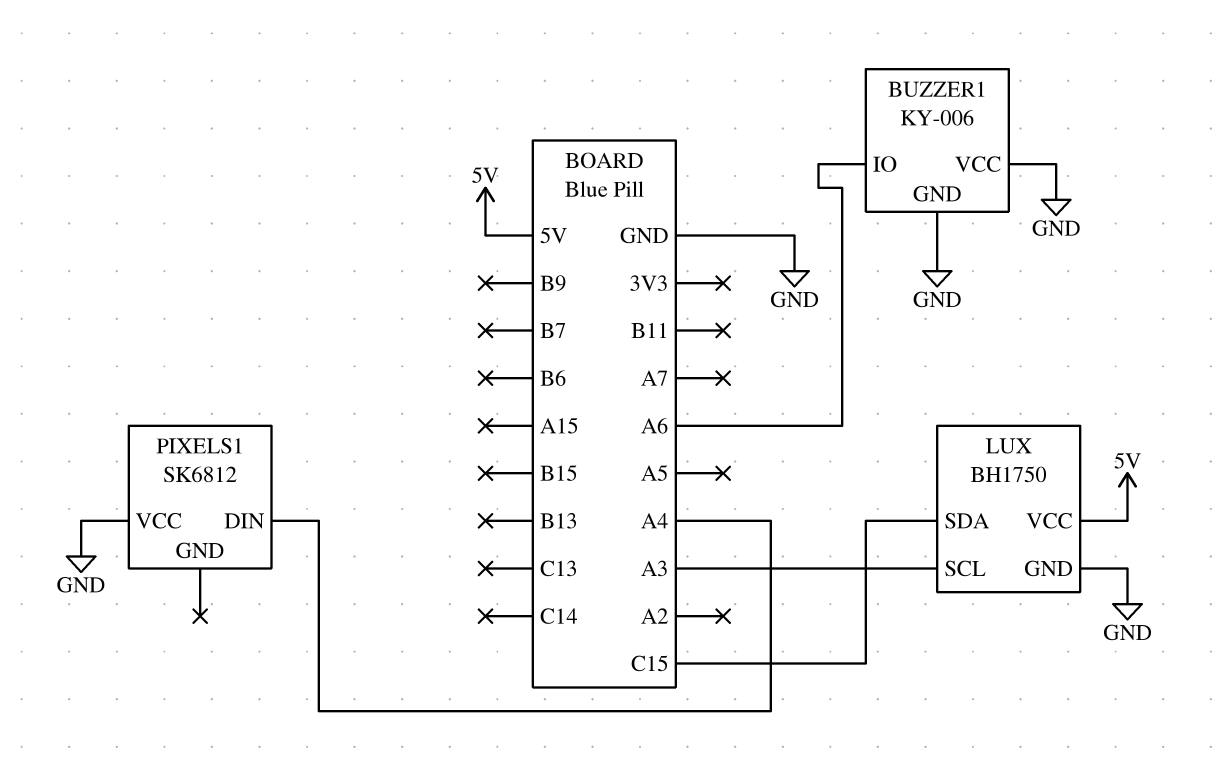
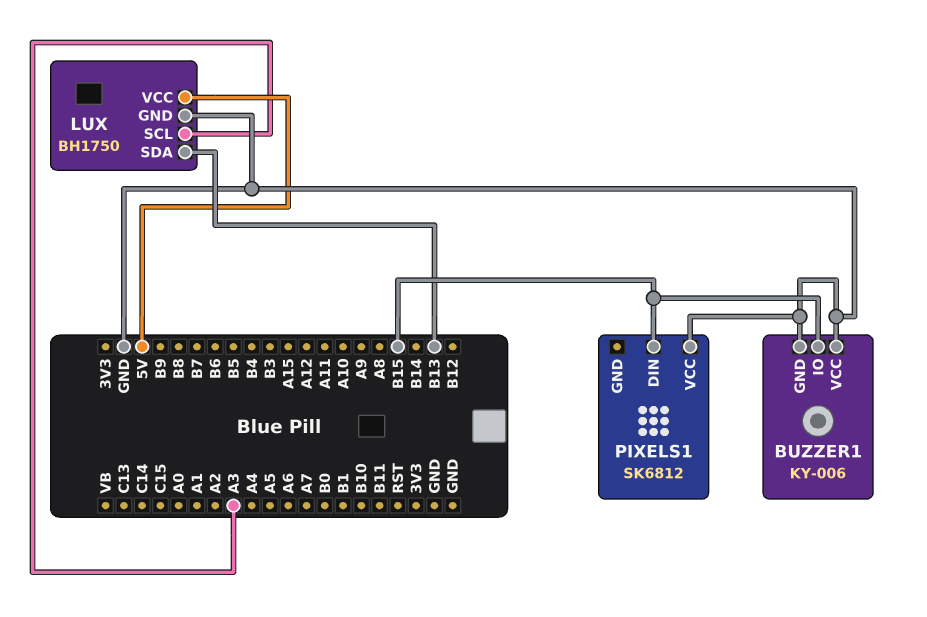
BUZZER1 pin IO: A6 -> B15
LUX pin SDA: C15 -> B13
PIXELS1 pin DIN: A4 -> B15

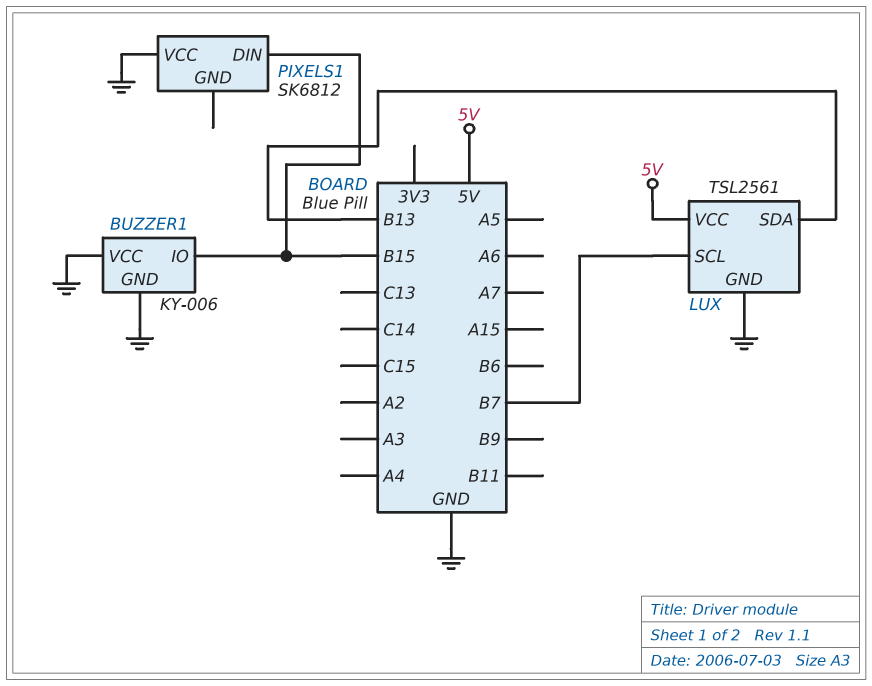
LUX: BH1750 -> TSL2561
LUX pin SCL: A3 -> B7

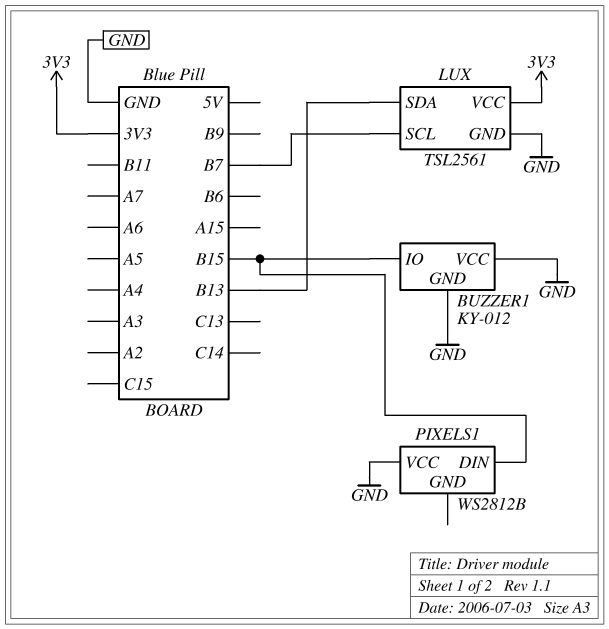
BUZZER1: KY-006 -> KY-012
LUX pin VCC: 5V -> 3V3
PIXELS1: SK6812 -> WS2812B

